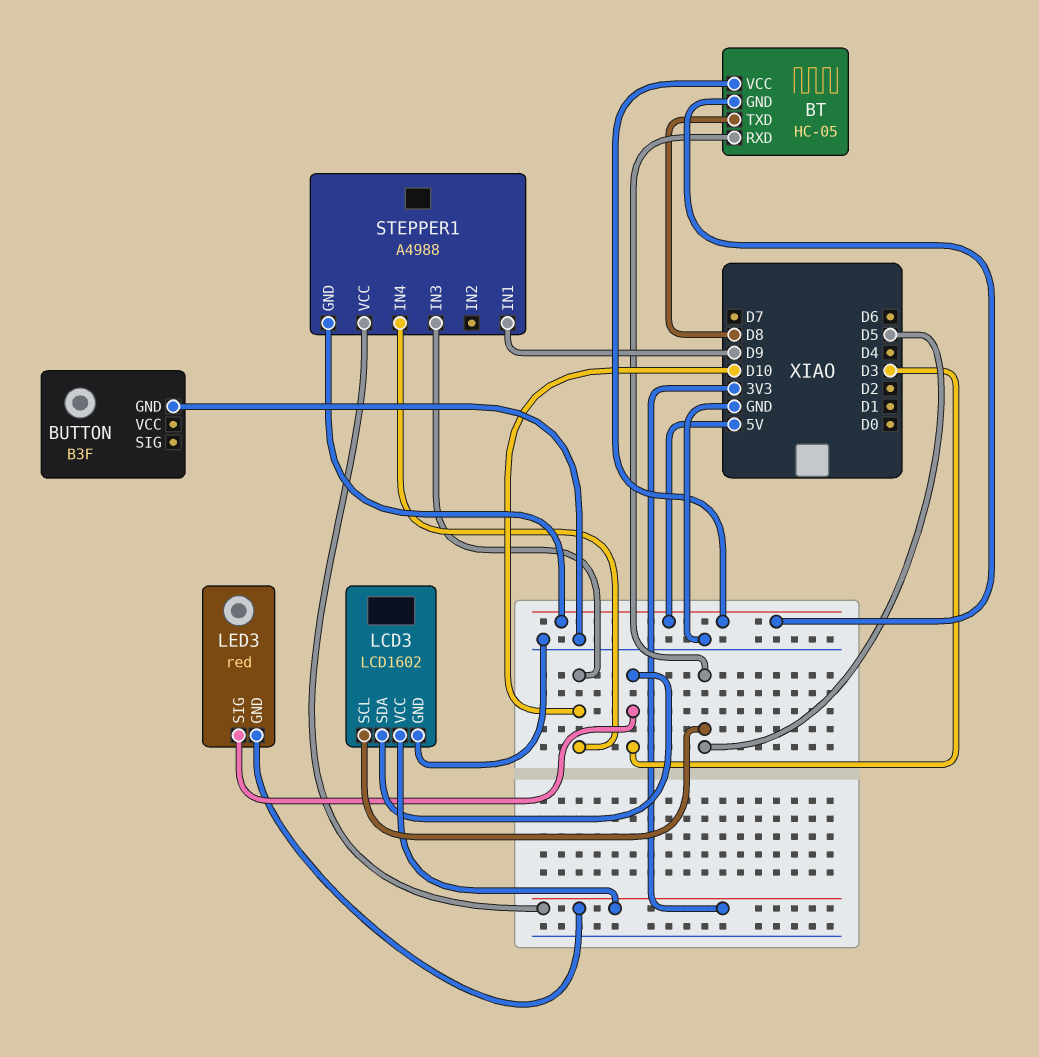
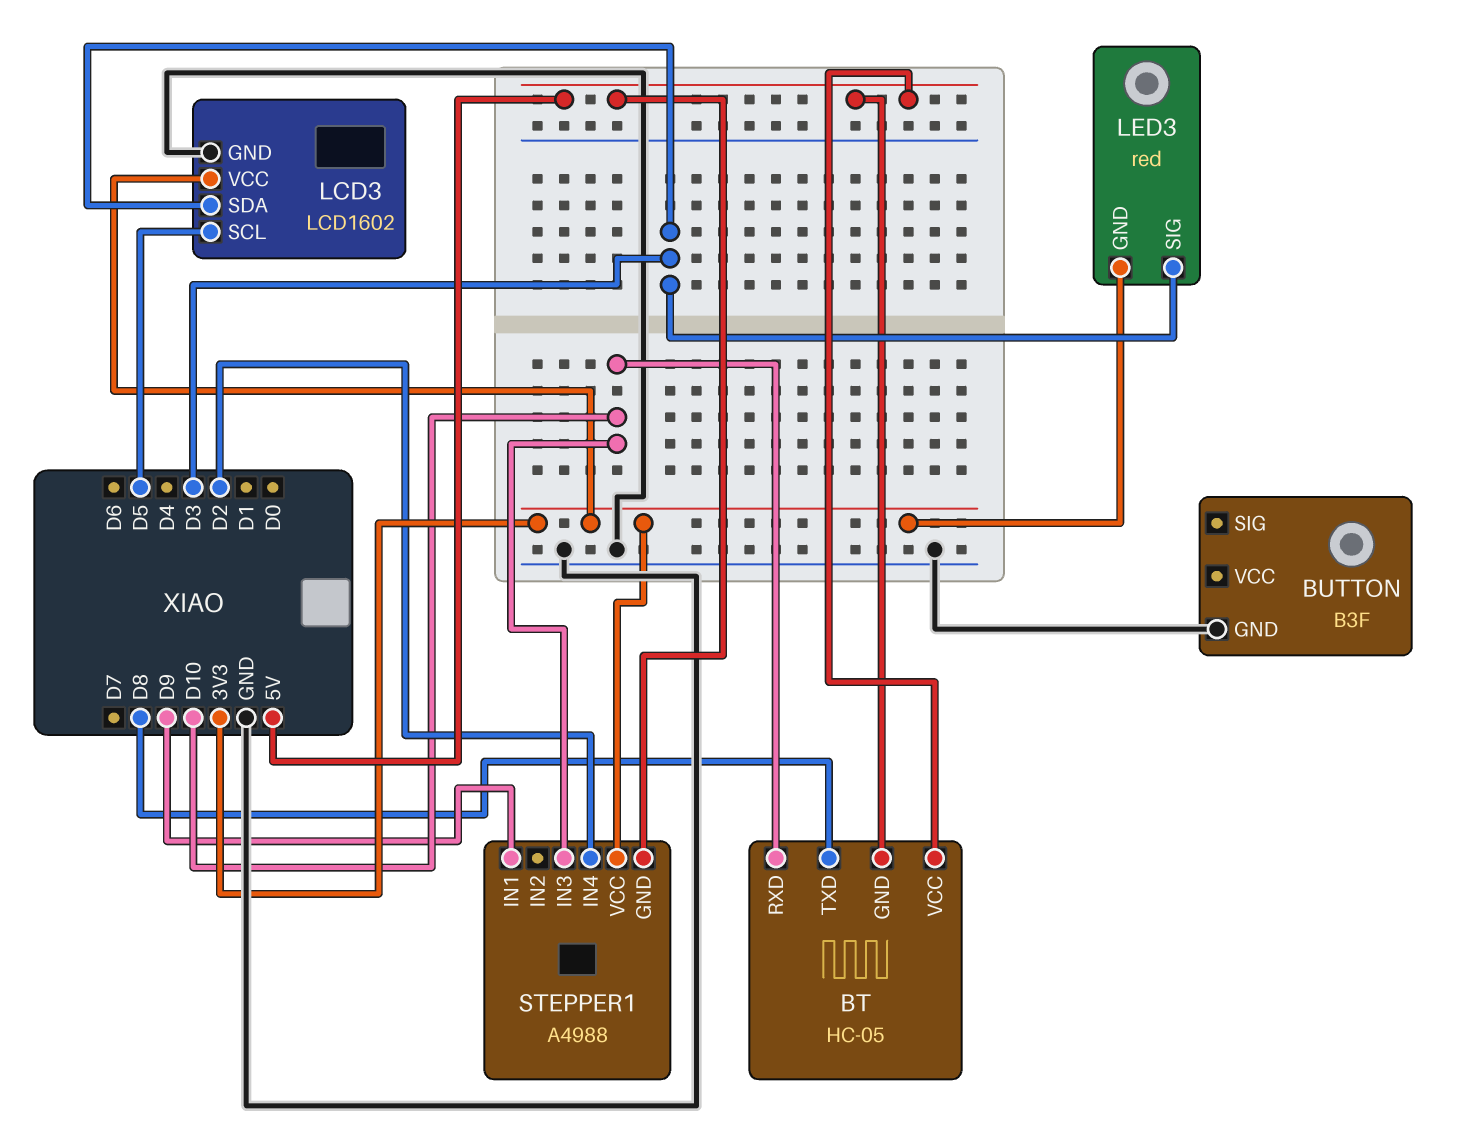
BT pin RXD: D5 -> D10
STEPPER1 pin IN4: D10 -> D2

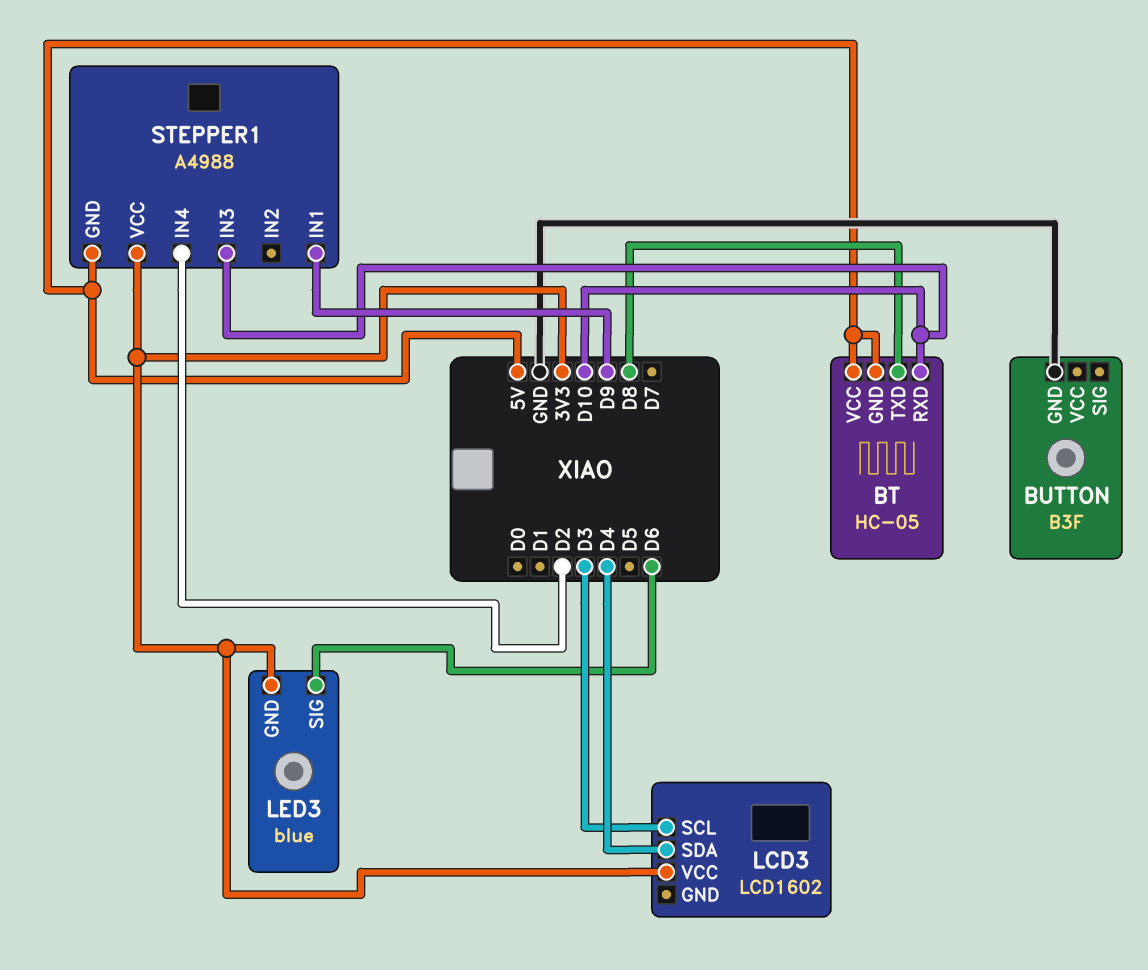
LCD3 pin GND: GND -> none
LCD3 pin SCL: D5 -> D3
LCD3 pin SDA: D3 -> D4
LED3: red -> blue
LED3 pin SIG: D3 -> D6

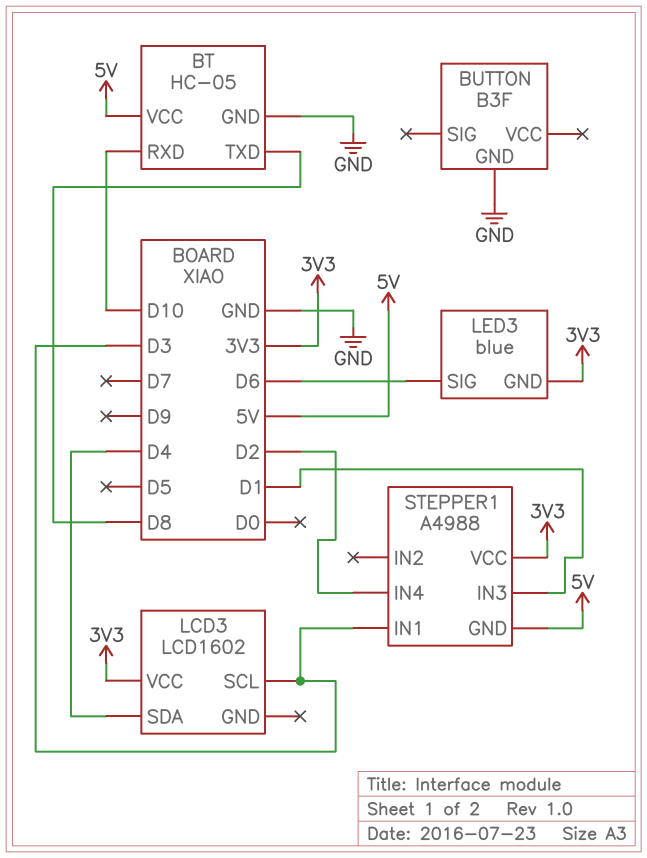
BT pin GND: 5V -> GND
STEPPER1 pin IN1: D9 -> D3
STEPPER1 pin IN3: D10 -> D1

